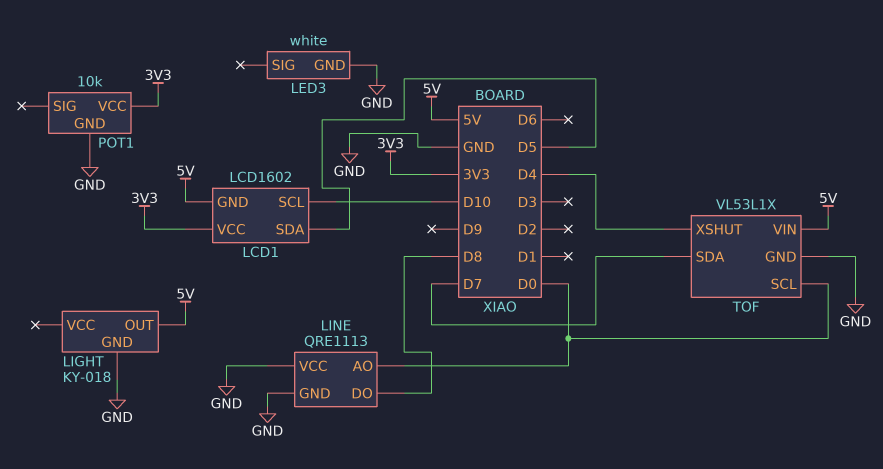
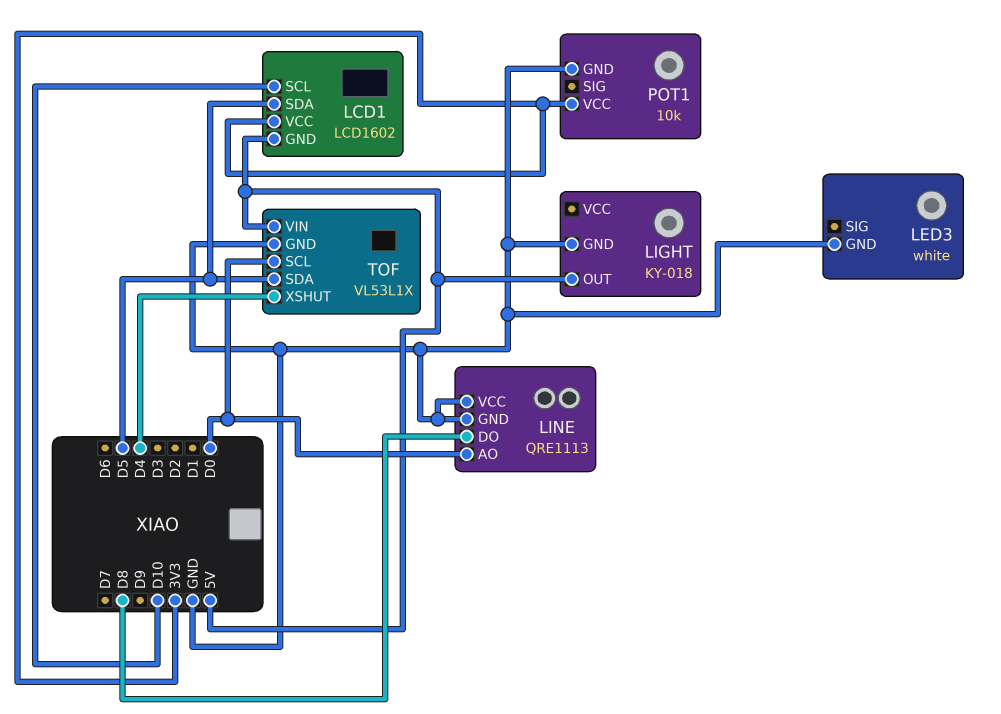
TOF pin SDA: D7 -> D5

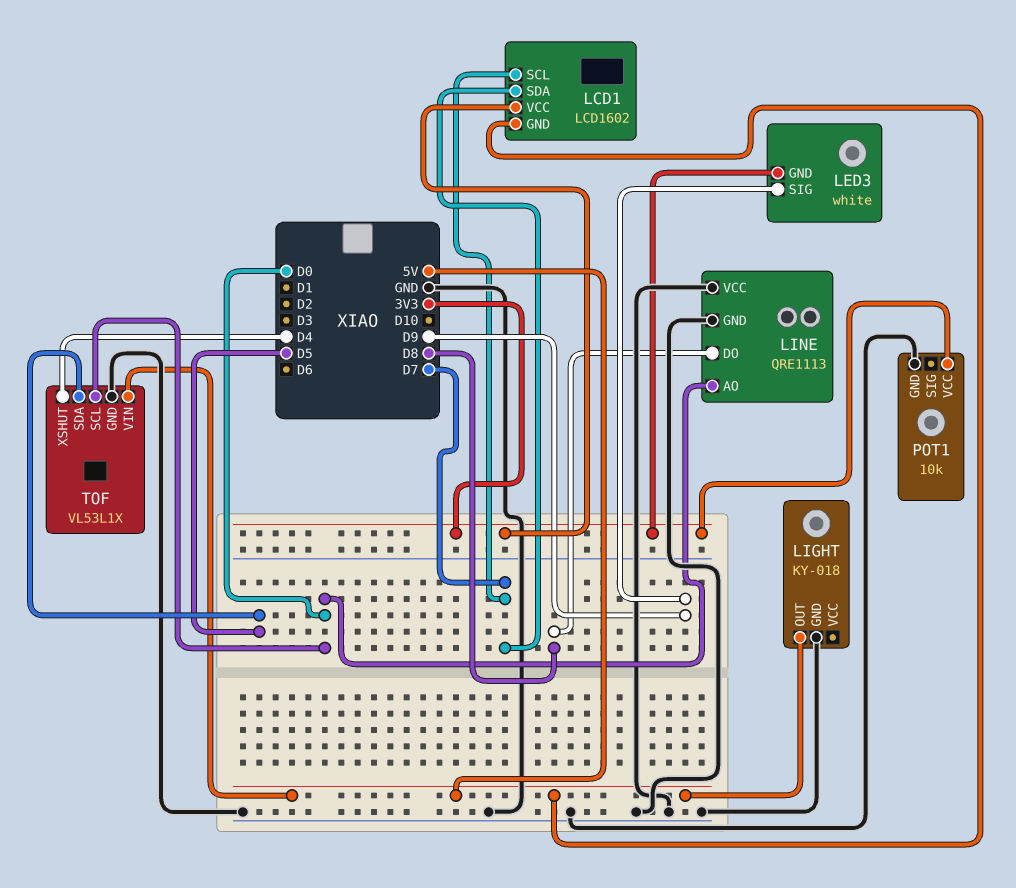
LCD1 pin SCL: D10 -> D7
LCD1 pin SDA: D5 -> D7
LED3 pin GND: GND -> 3V3
LED3 pin SIG: none -> D9

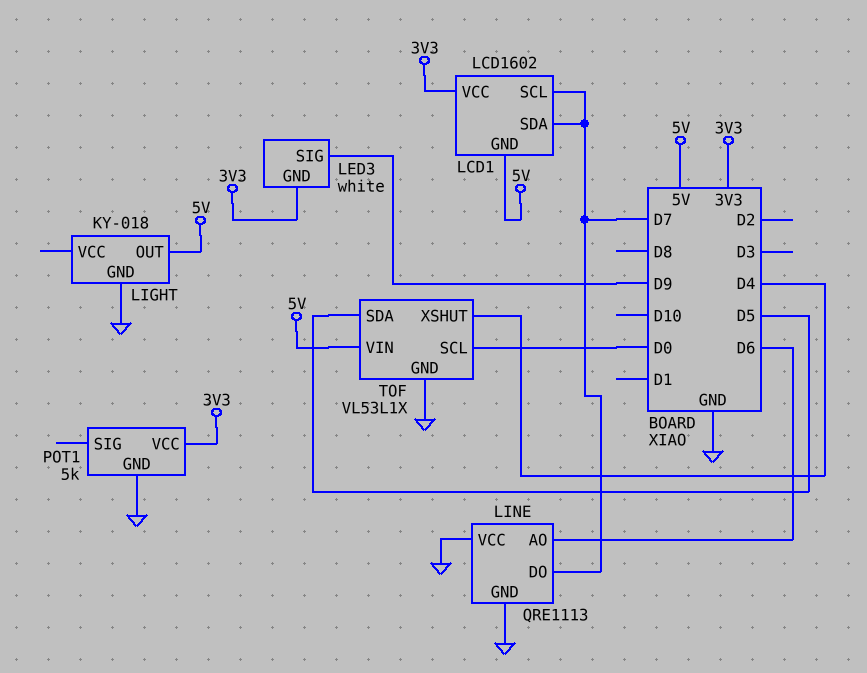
LINE pin AO: D0 -> D6
LINE pin DO: D8 -> D7
POT1: 10k -> 5k

